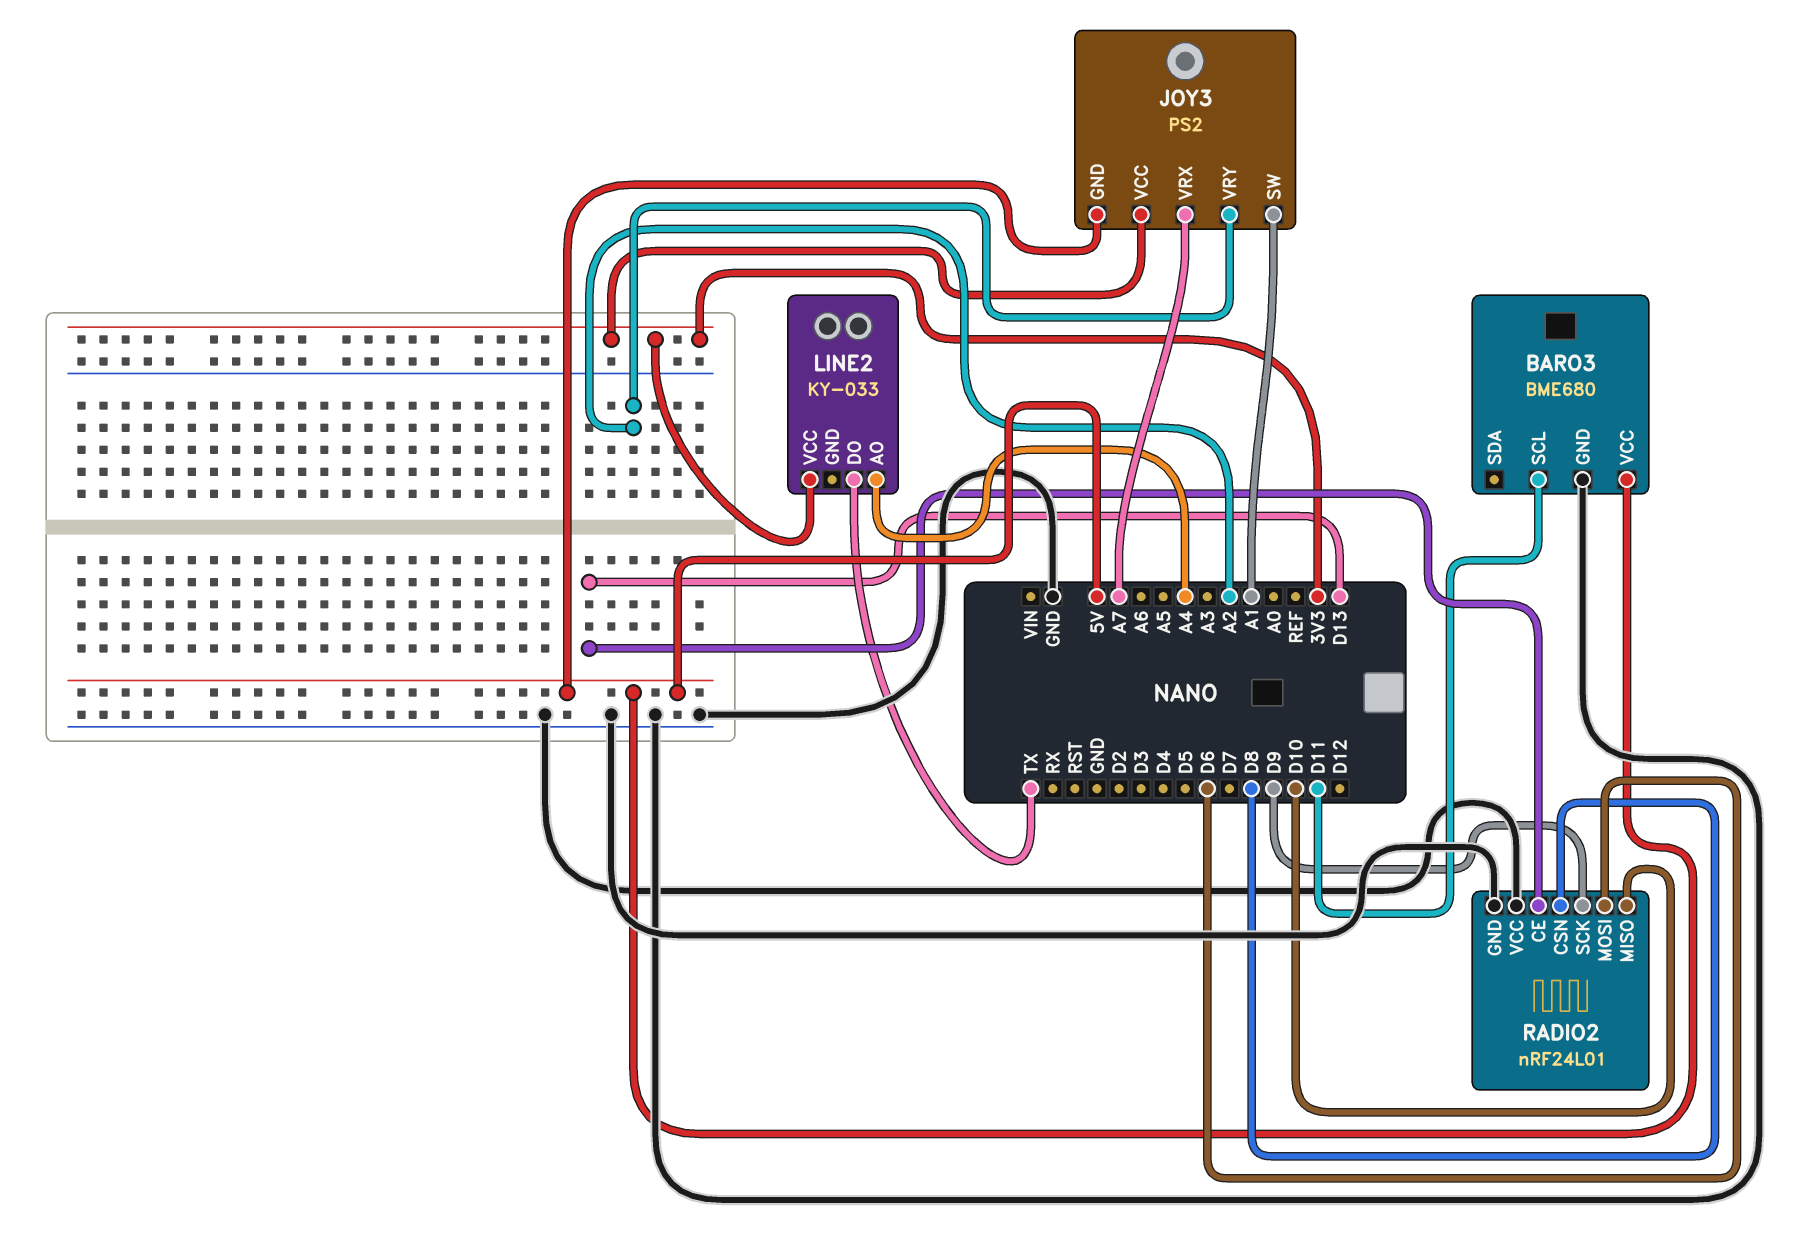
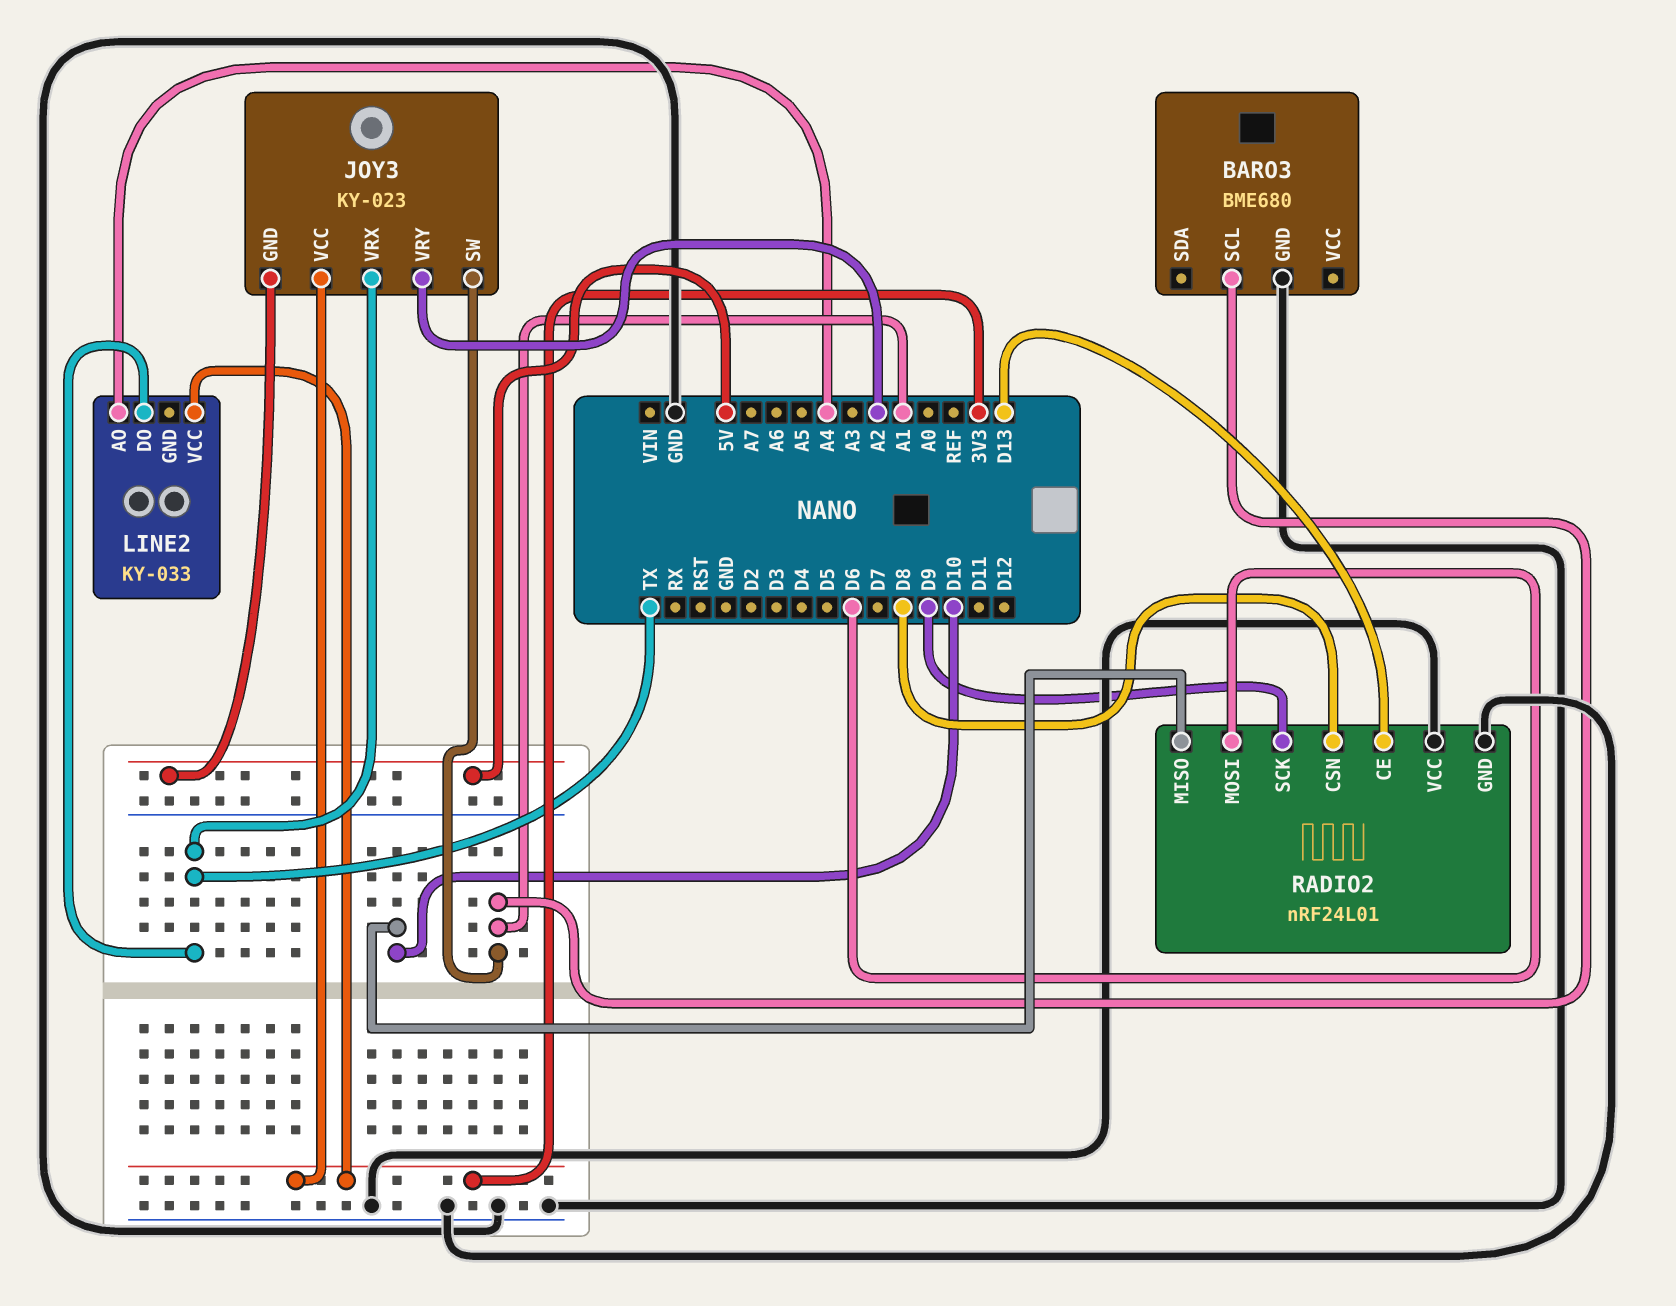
BARO3 pin SCL: D11 -> A1
BARO3 pin VCC: 5V -> none
JOY3: PS2 -> KY-023
JOY3 pin VRX: A7 -> TX

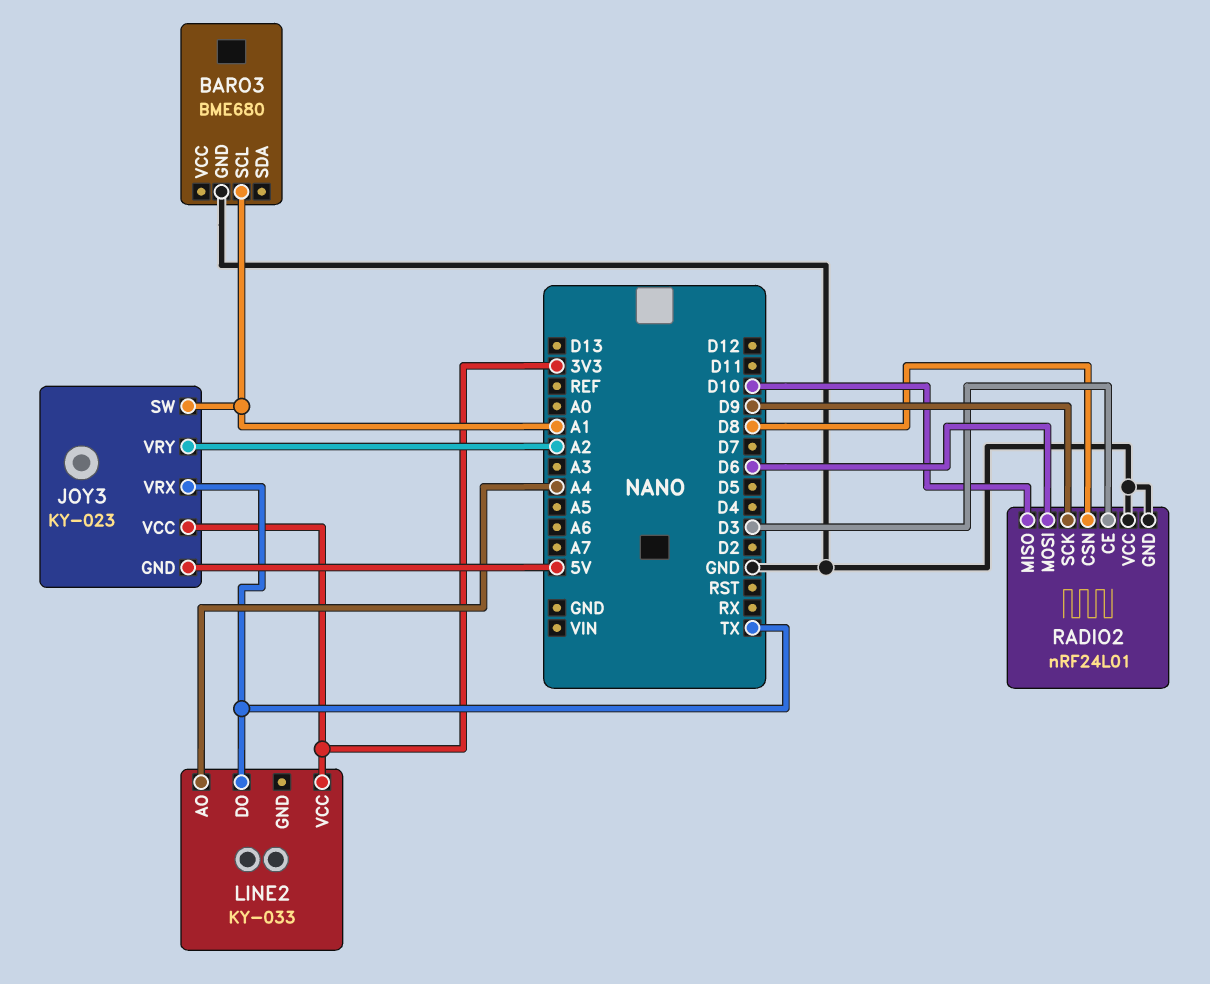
RADIO2 pin CE: D13 -> D3

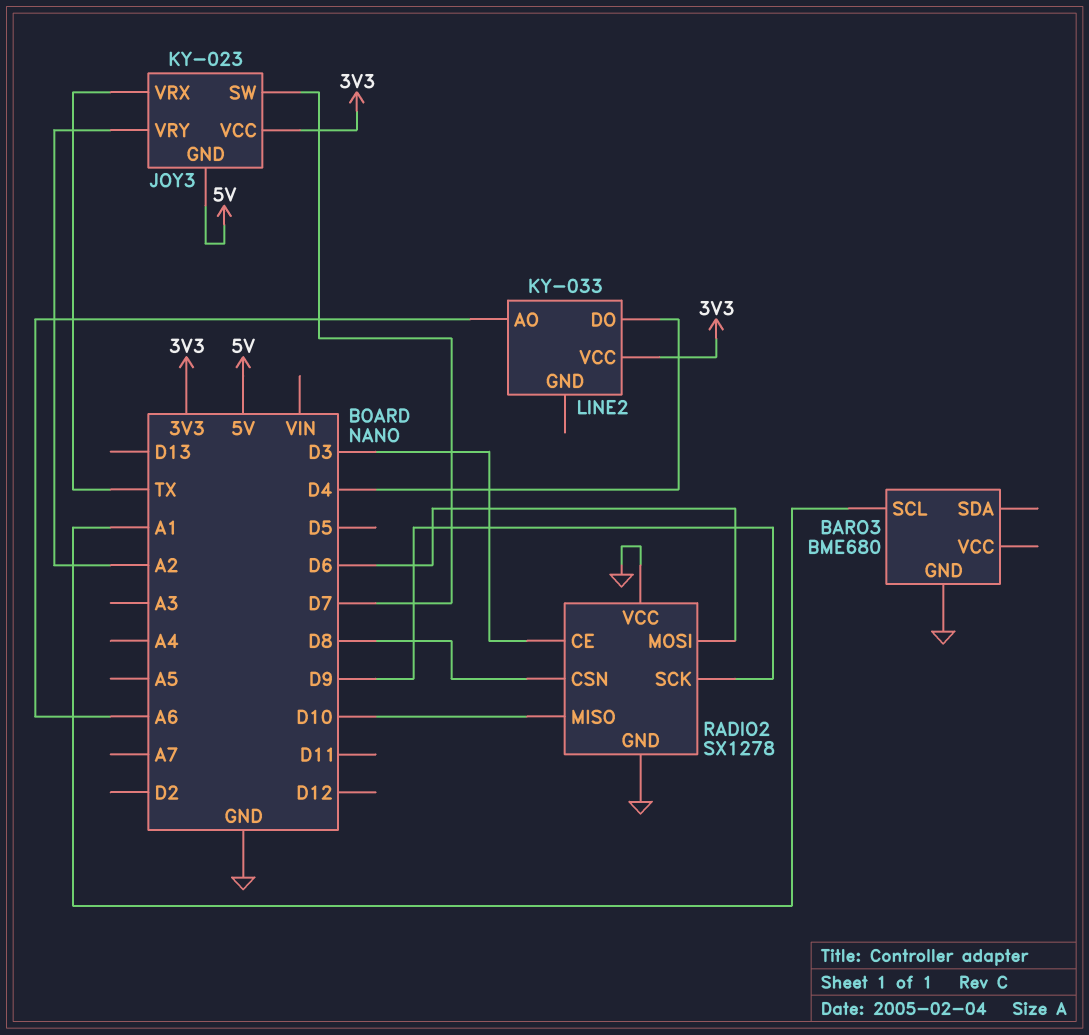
JOY3 pin SW: A1 -> D7
LINE2 pin AO: A4 -> A6
LINE2 pin DO: TX -> D4
RADIO2: nRF24L01 -> SX1278

